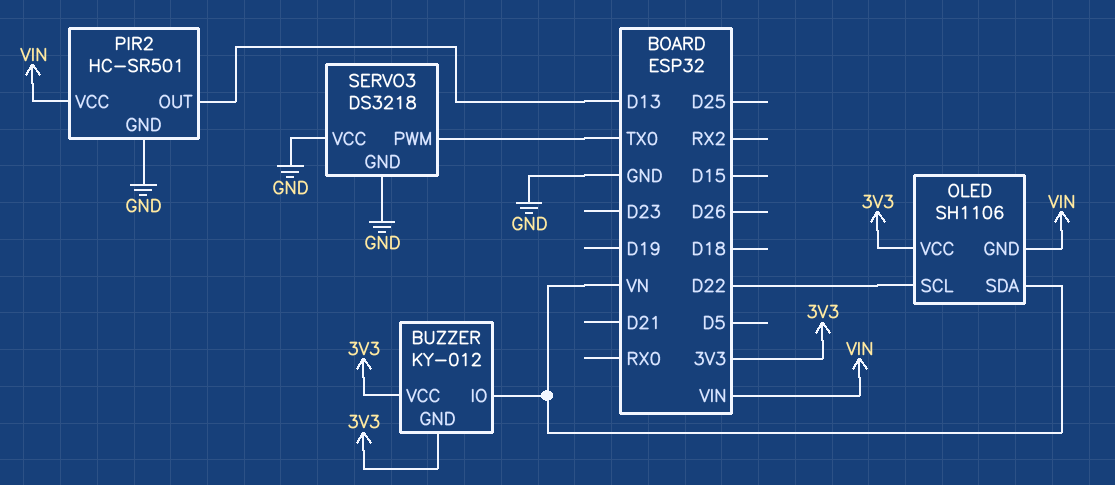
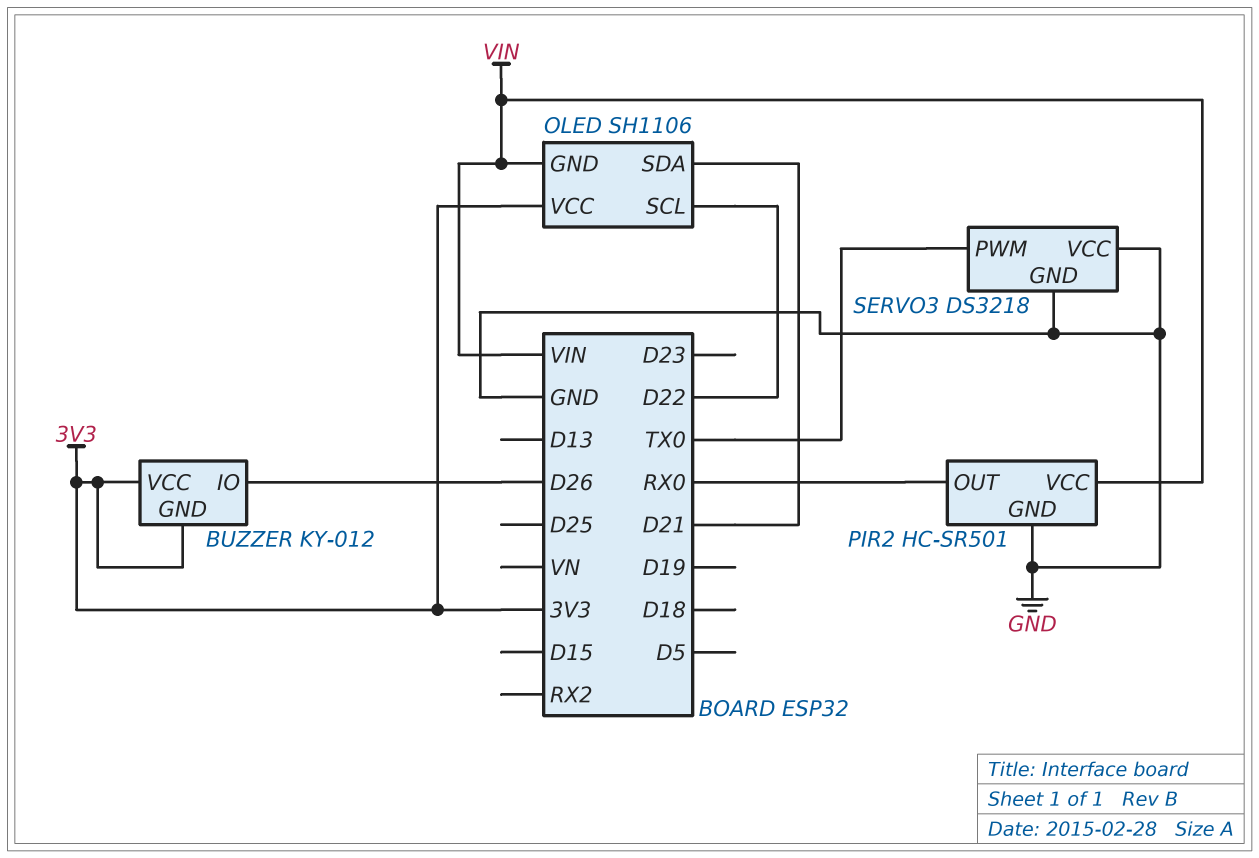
BUZZER pin IO: VN -> D26
OLED pin SDA: VN -> D21
PIR2 pin OUT: D13 -> RX0

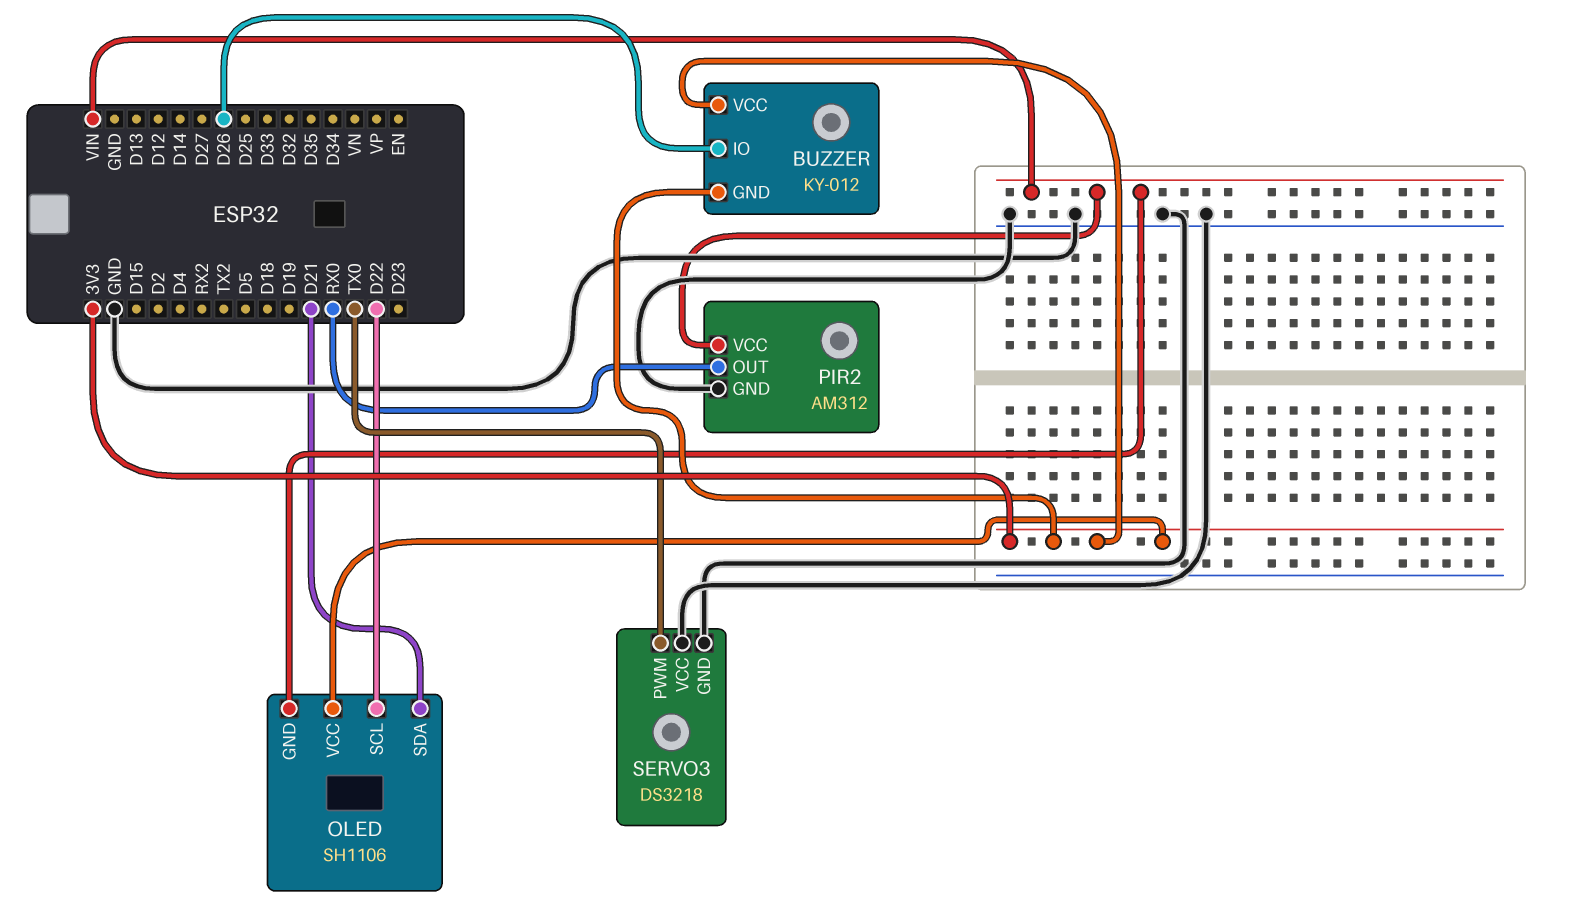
PIR2: HC-SR501 -> AM312

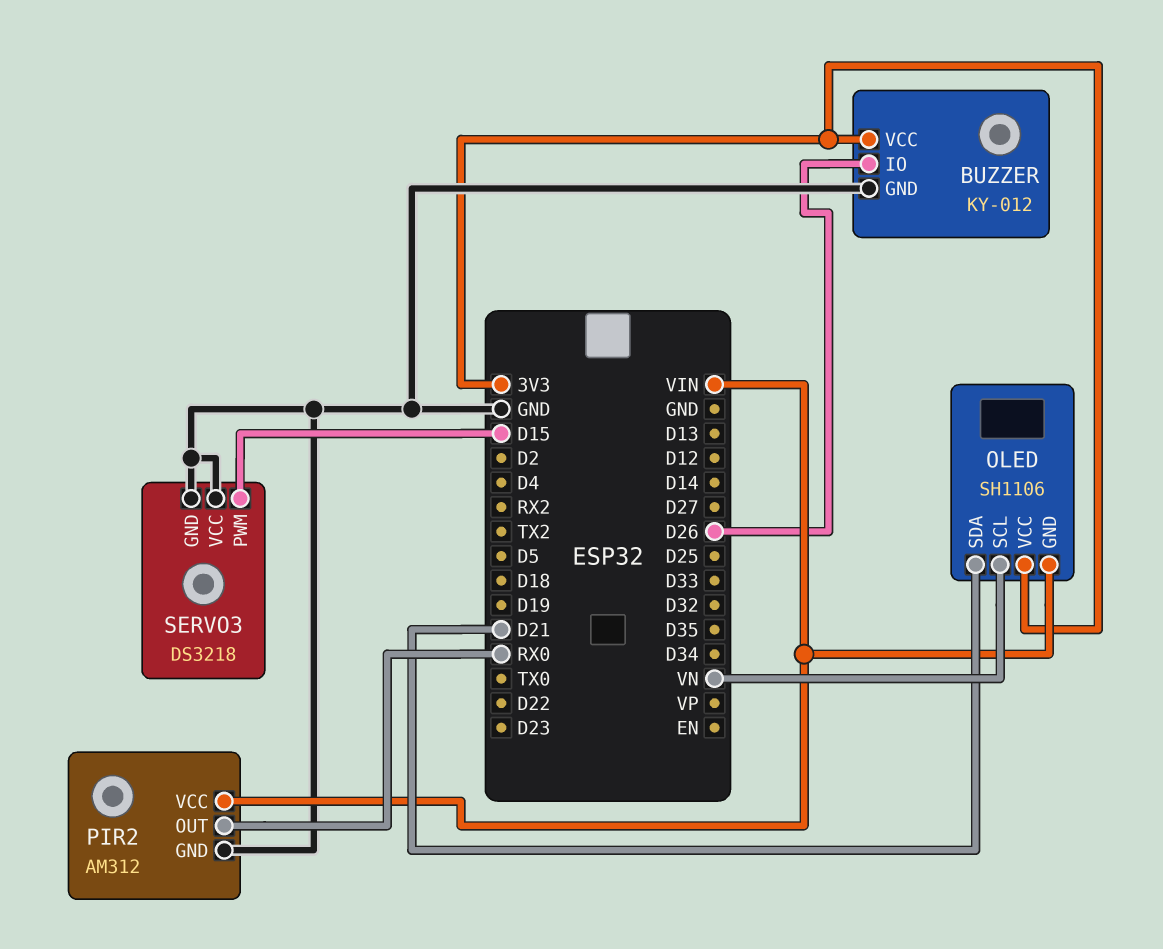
BUZZER pin GND: 3V3 -> GND
OLED pin SCL: D22 -> VN
SERVO3 pin PWM: TX0 -> D15

